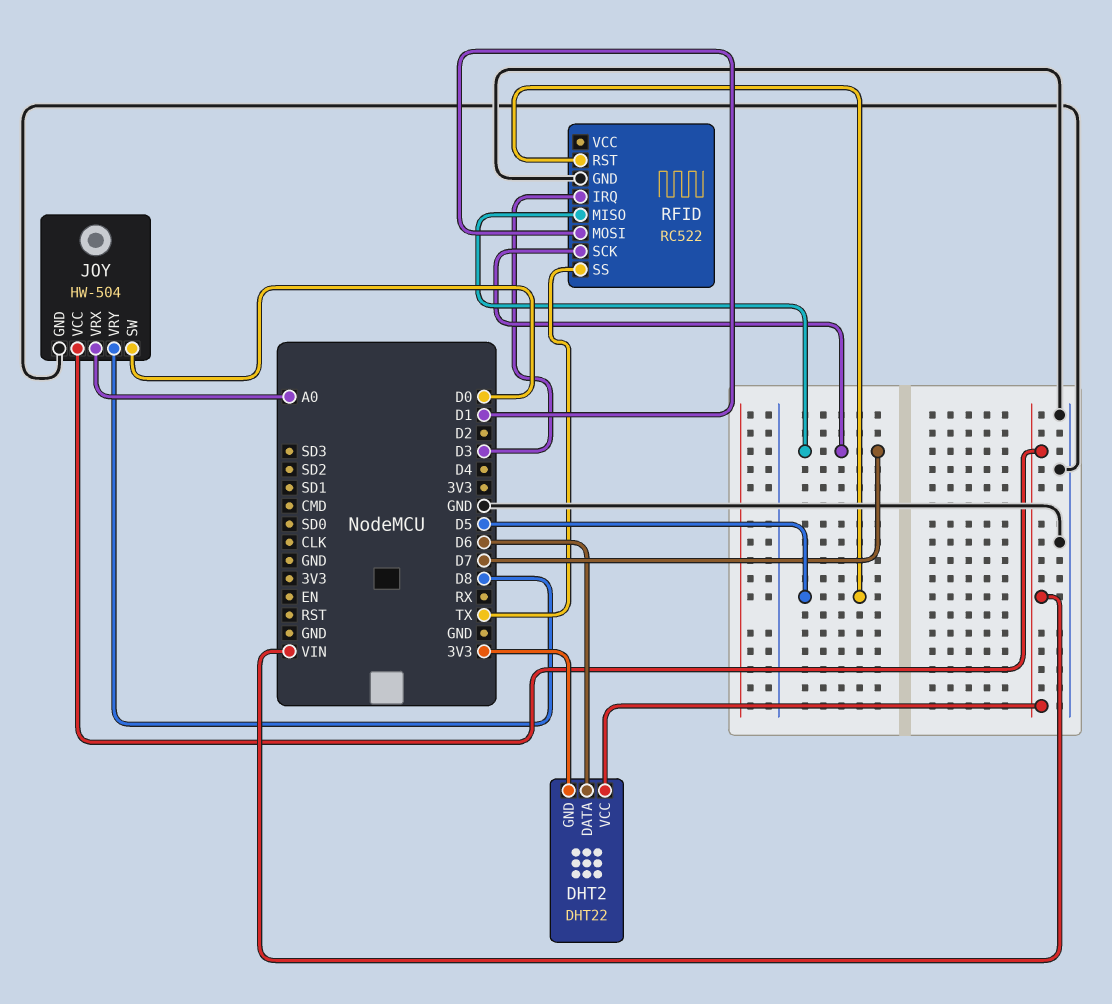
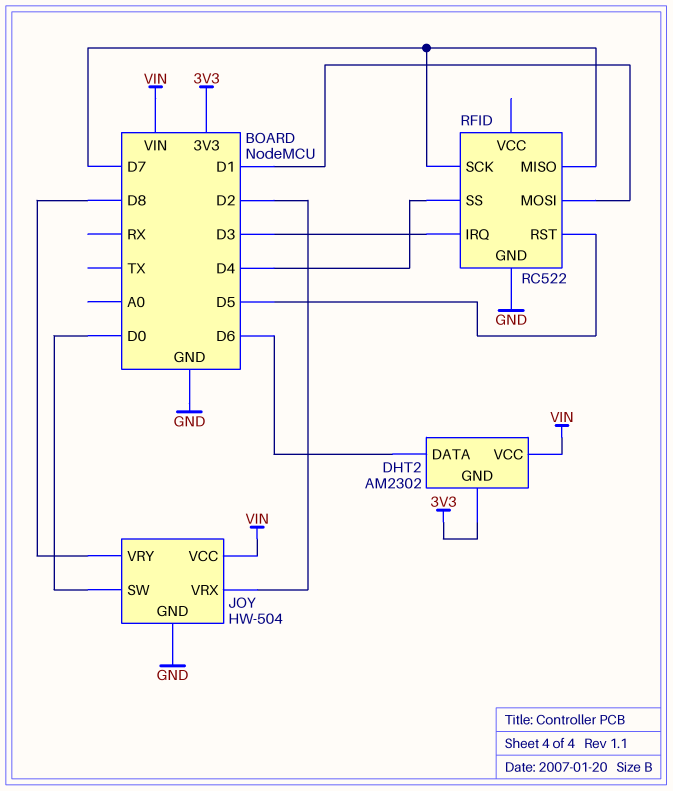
DHT2: DHT22 -> AM2302
JOY pin VRX: A0 -> D2
RFID pin SS: TX -> D4

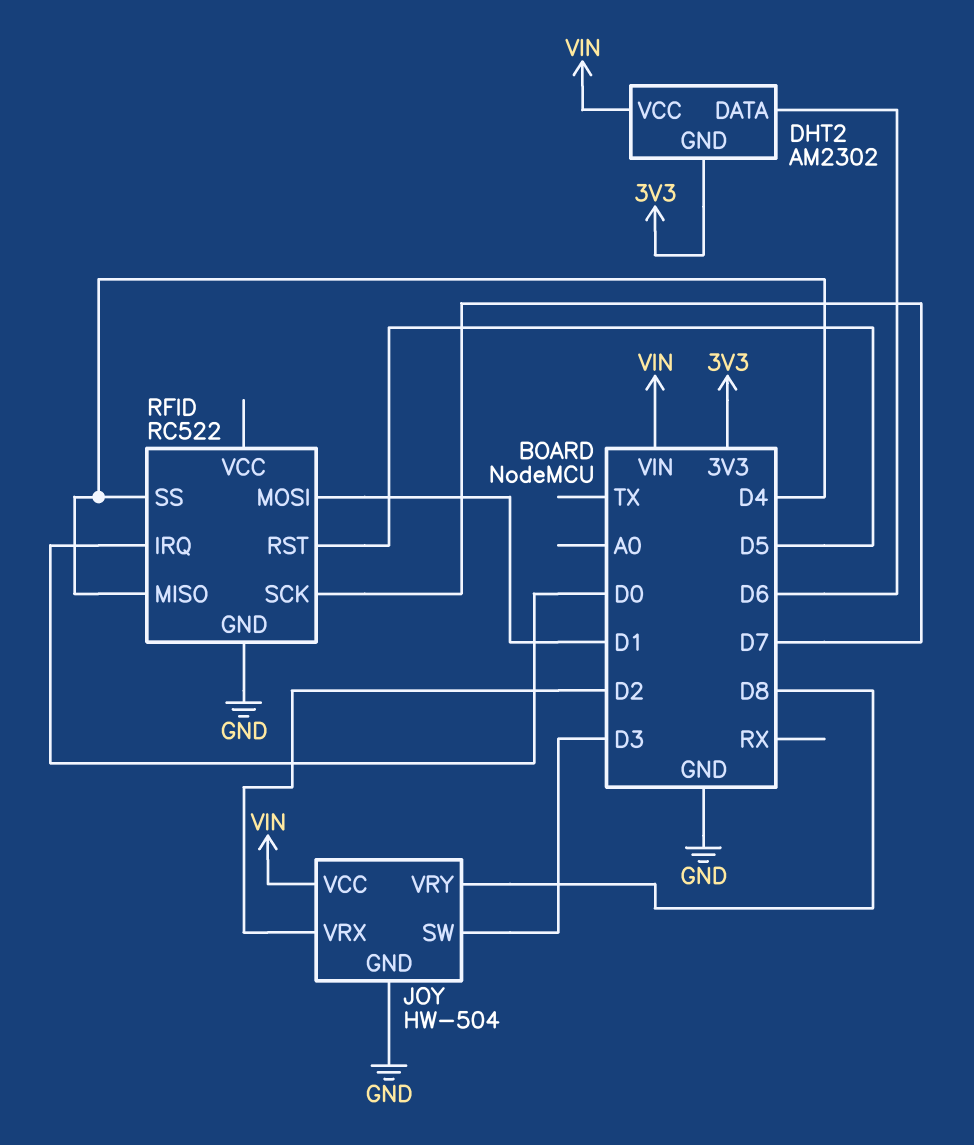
JOY pin SW: D0 -> D3
RFID pin IRQ: D3 -> D0
RFID pin MISO: D7 -> D4

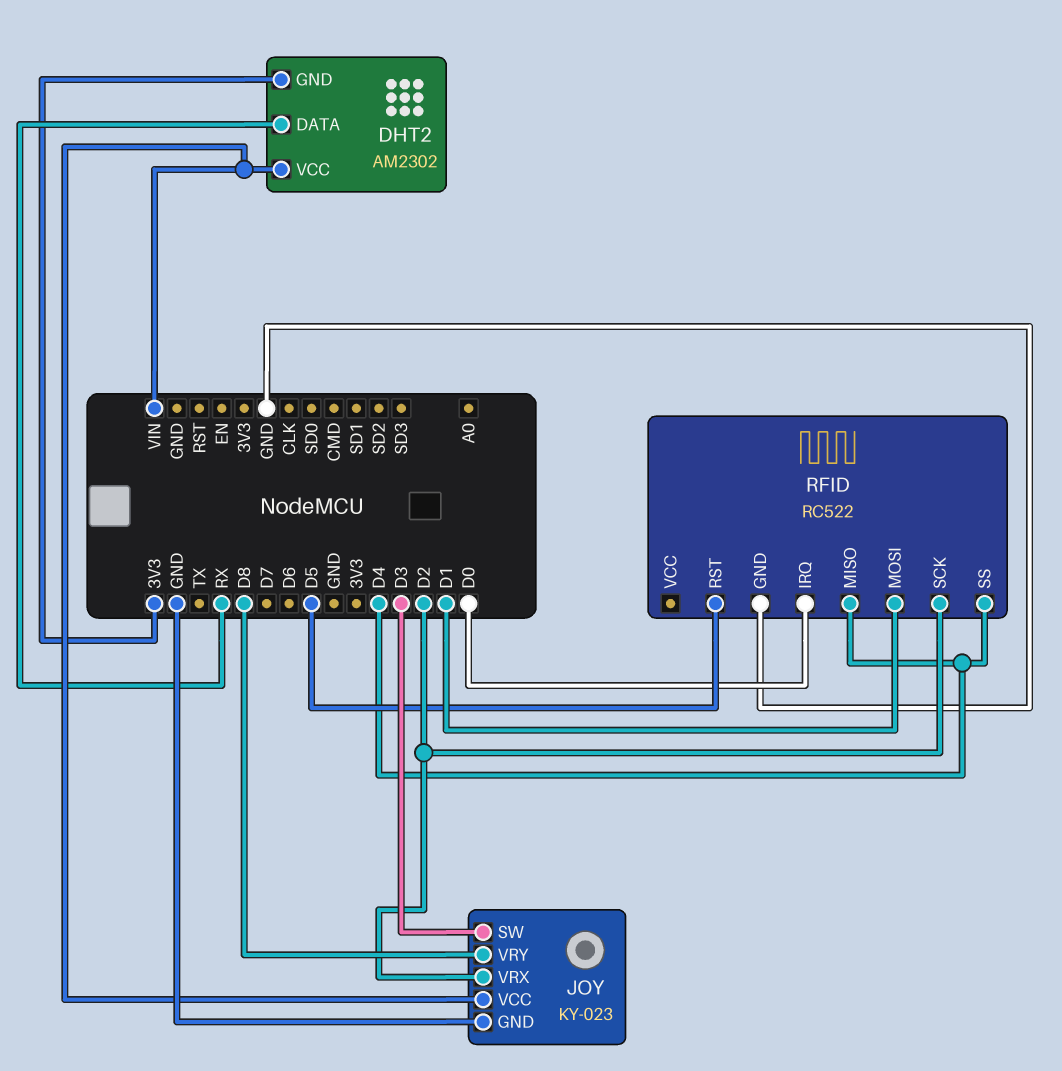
DHT2 pin DATA: D6 -> RX
JOY: HW-504 -> KY-023
RFID pin SCK: D7 -> D2

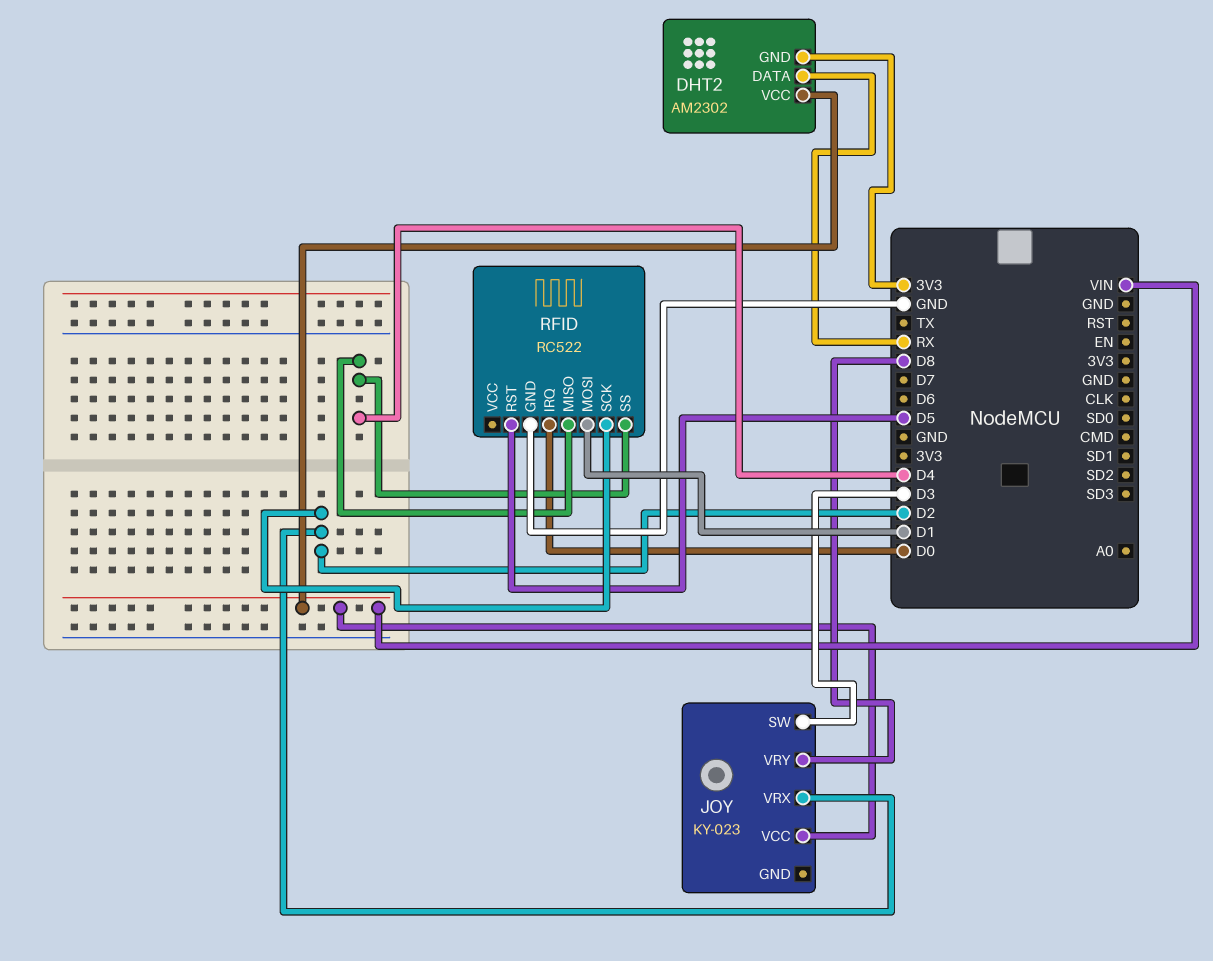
JOY pin GND: GND -> none

